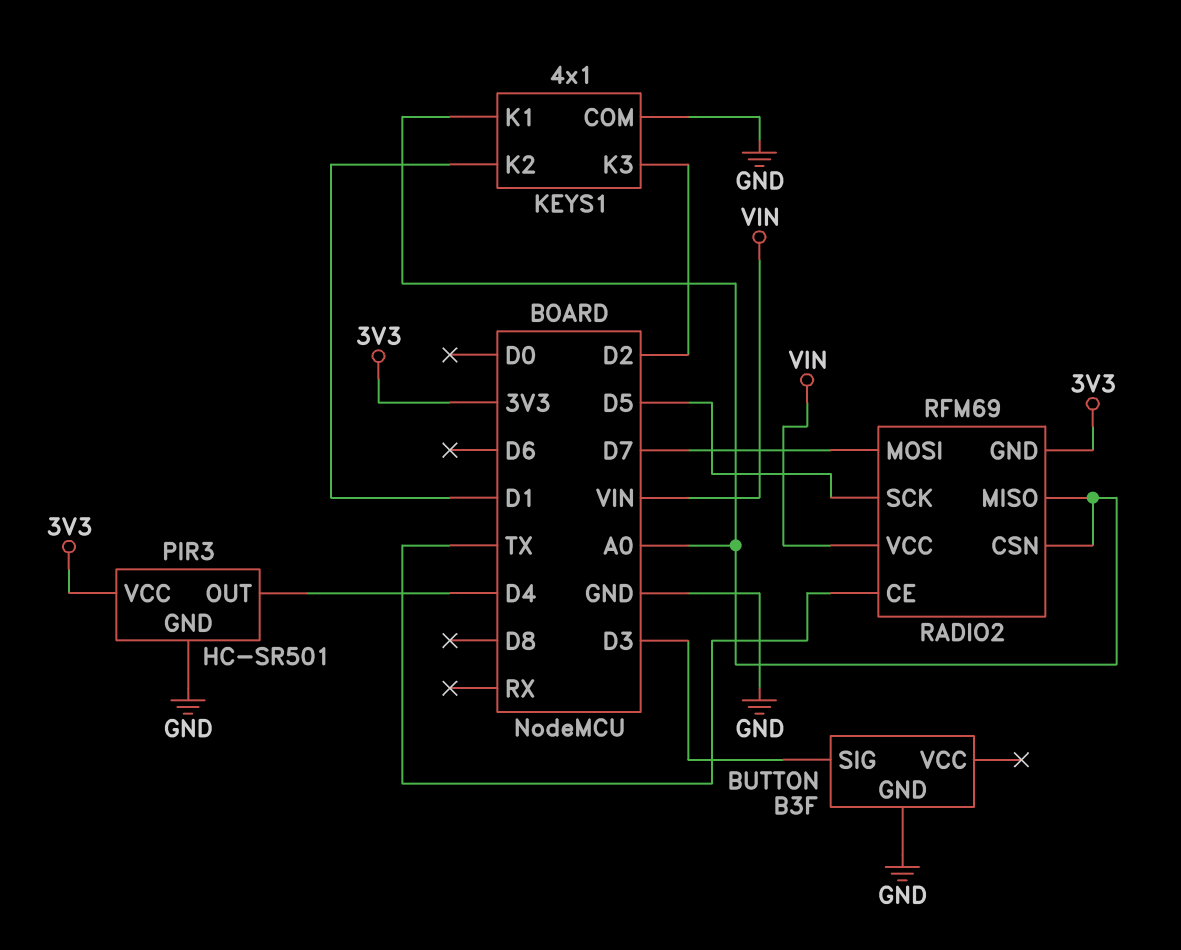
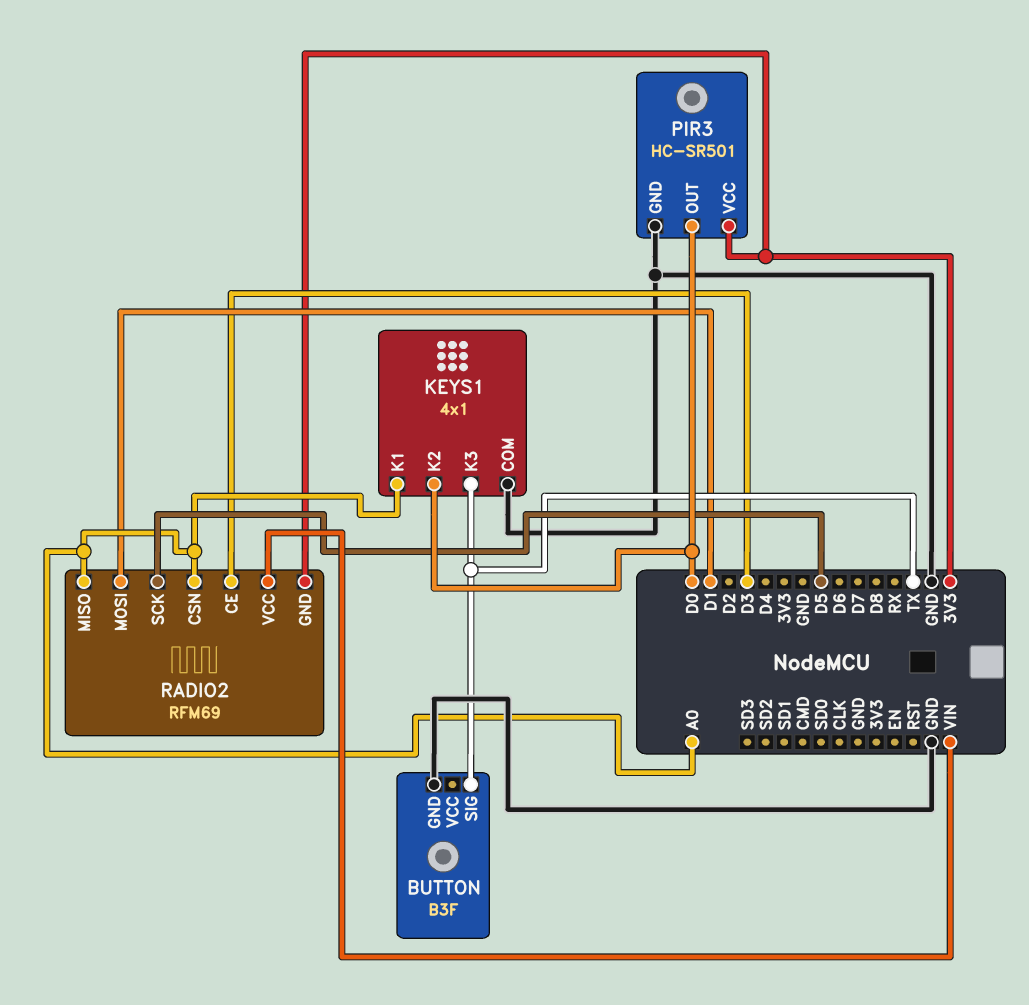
BUTTON pin SIG: D3 -> TX
KEYS1 pin K2: D1 -> D0
KEYS1 pin K3: D2 -> TX
PIR3 pin OUT: D4 -> D0
RADIO2 pin CE: TX -> D3
RADIO2 pin MOSI: D7 -> D1

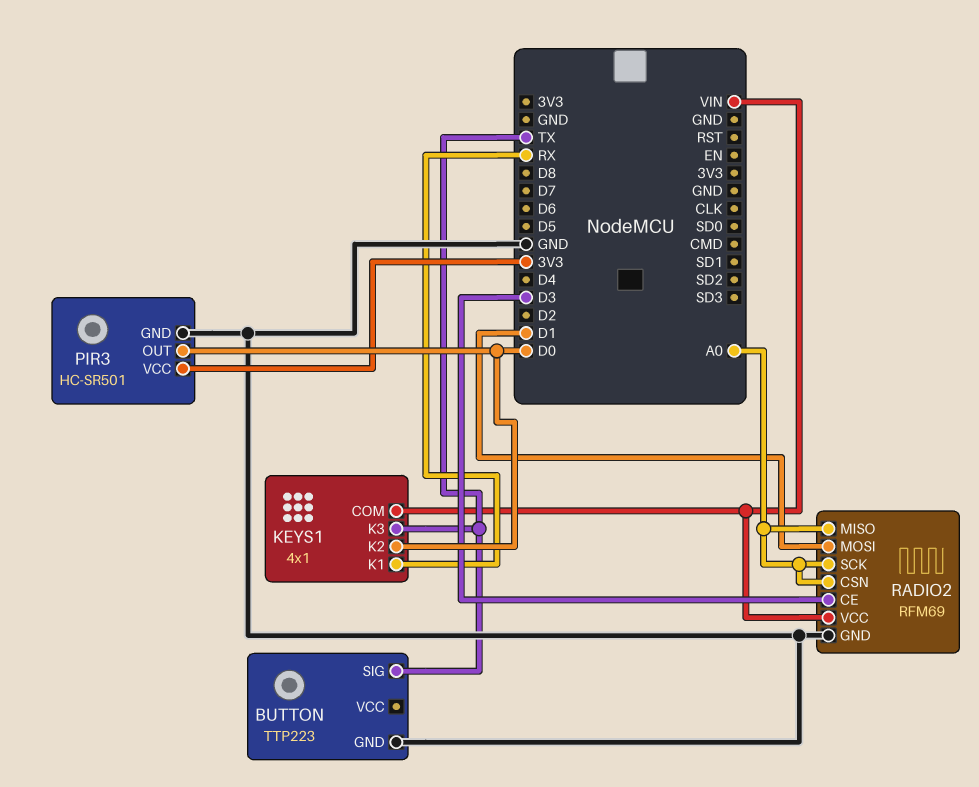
BUTTON: B3F -> TTP223
KEYS1 pin COM: GND -> VIN
KEYS1 pin K1: A0 -> RX
RADIO2 pin GND: 3V3 -> GND
RADIO2 pin SCK: D5 -> A0

